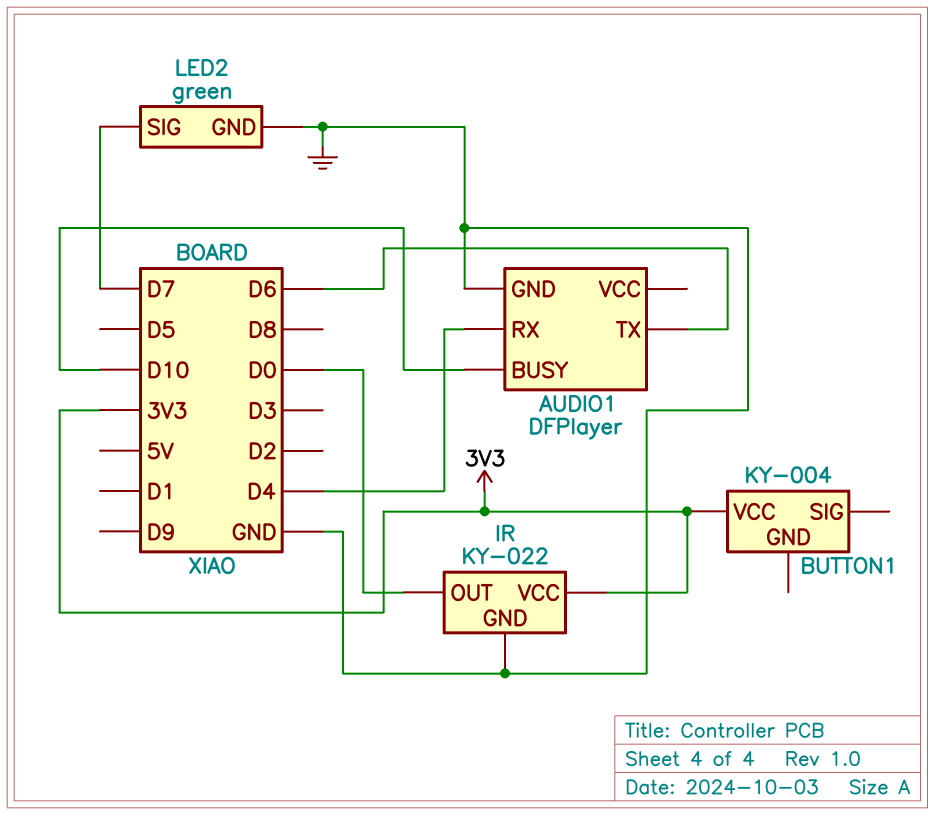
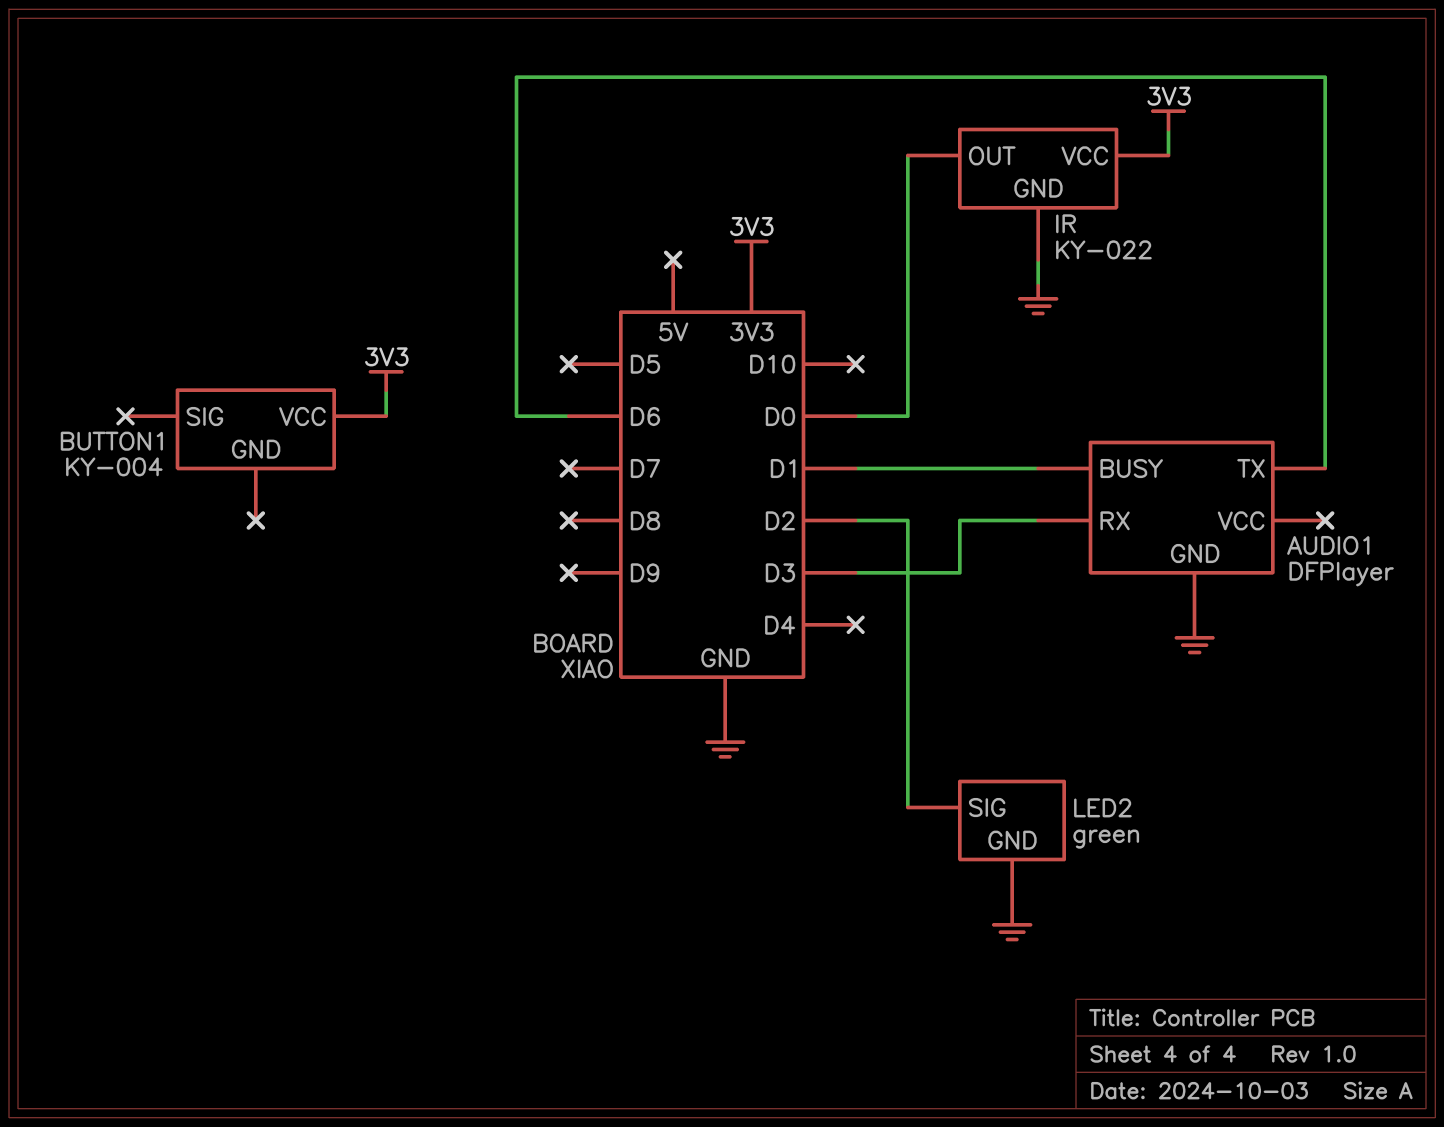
AUDIO1 pin BUSY: D10 -> D1
AUDIO1 pin RX: D4 -> D3
LED2 pin SIG: D7 -> D2

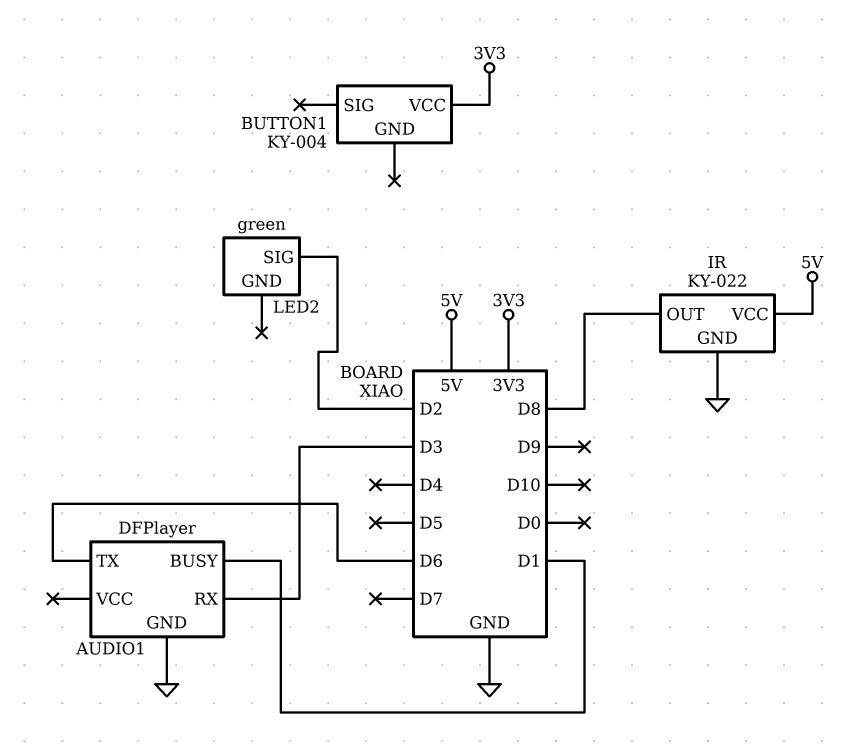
IR pin OUT: D0 -> D8
IR pin VCC: 3V3 -> 5V
LED2 pin GND: GND -> none

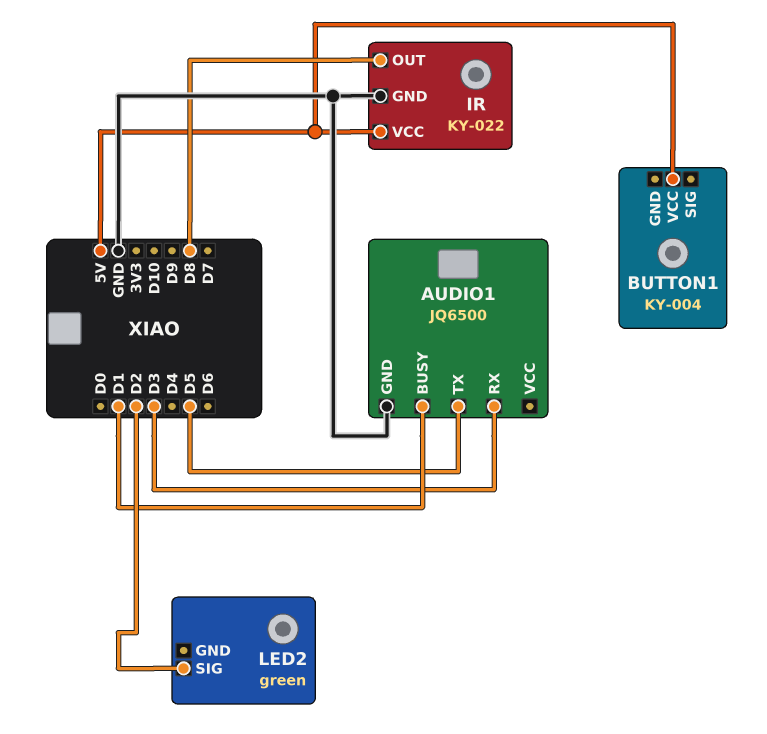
AUDIO1: DFPlayer -> JQ6500
AUDIO1 pin TX: D6 -> D5
BUTTON1 pin VCC: 3V3 -> 5V

